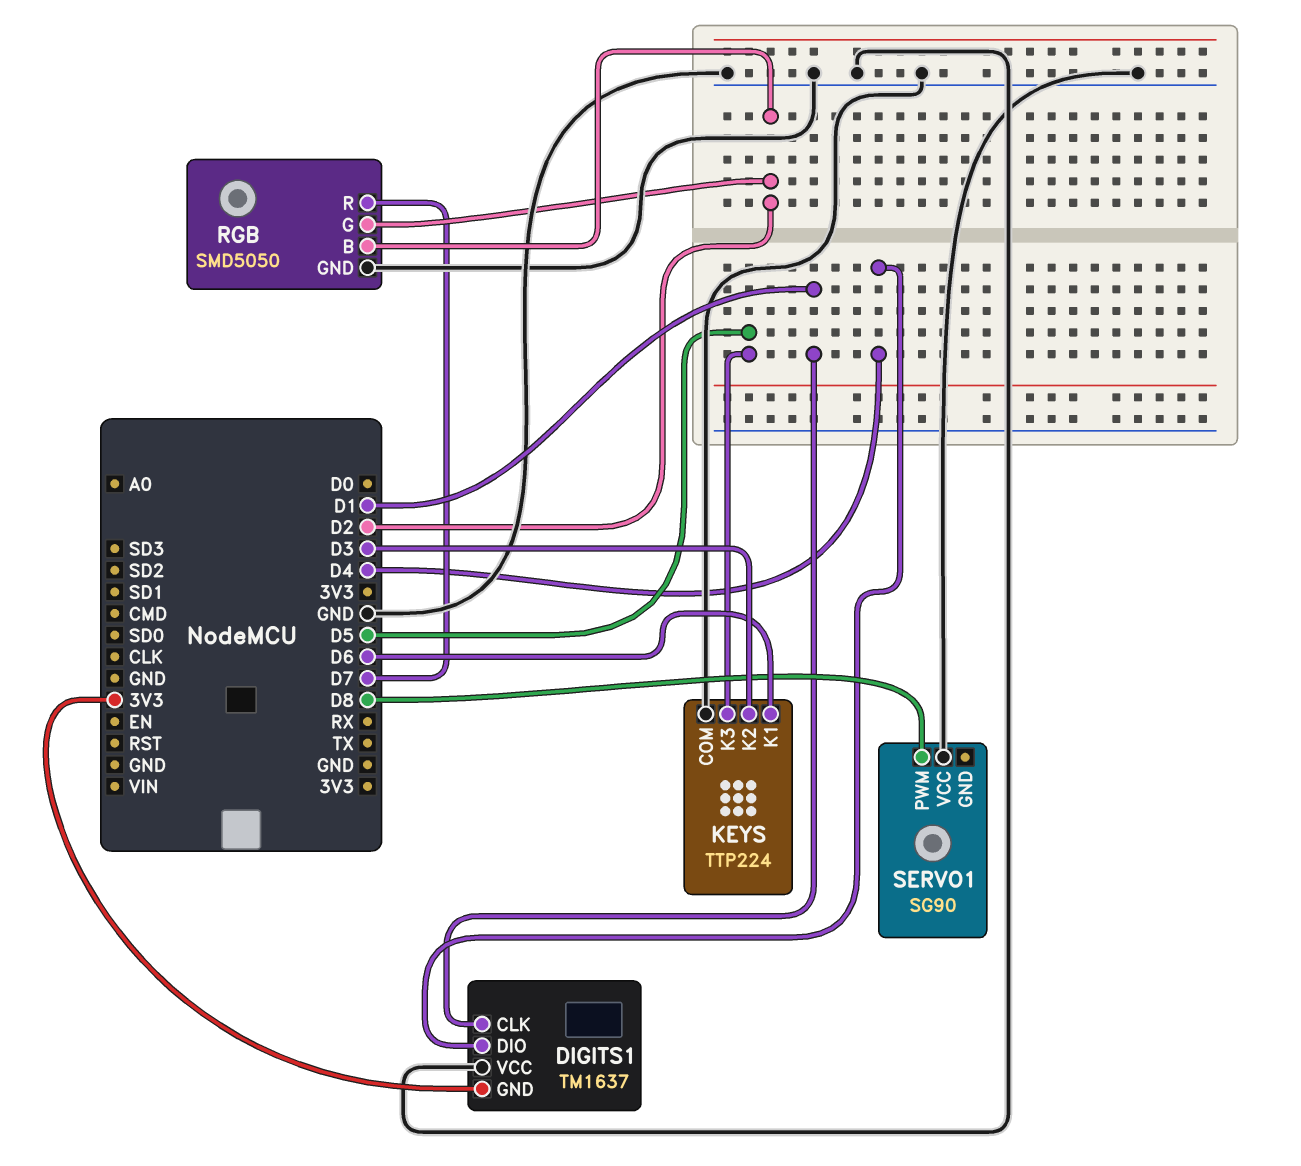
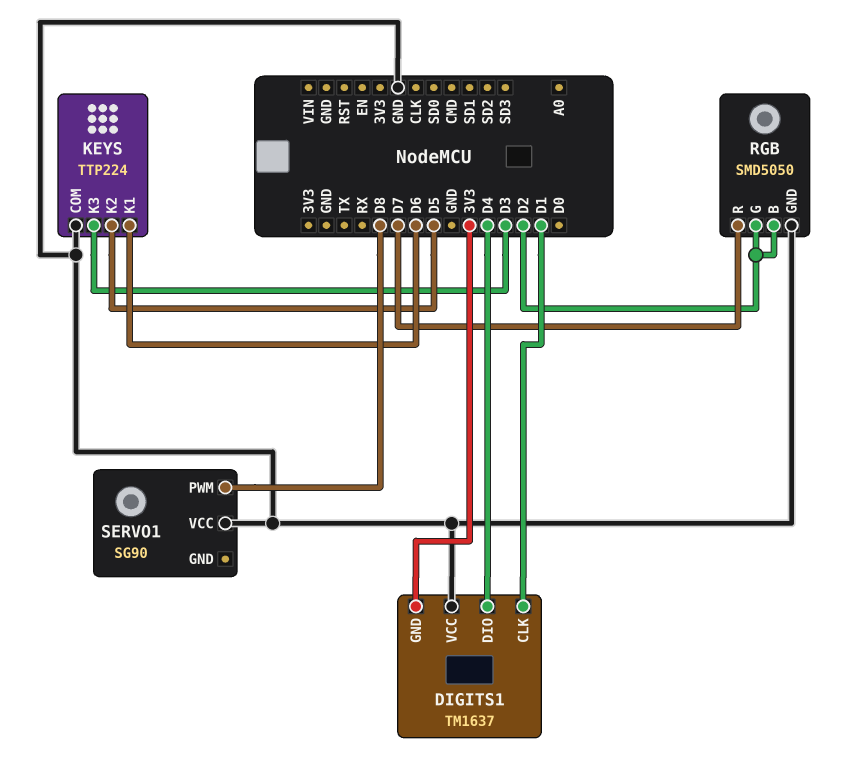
KEYS pin K2: D3 -> D5
KEYS pin K3: D5 -> D3

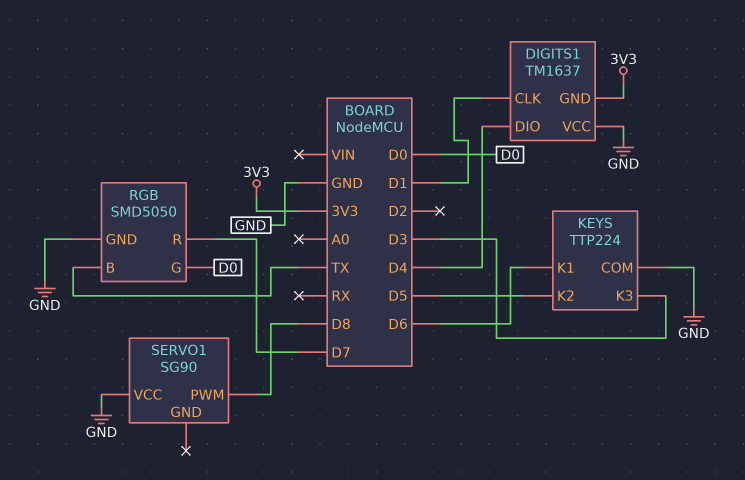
RGB pin B: D2 -> TX
RGB pin G: D2 -> D0

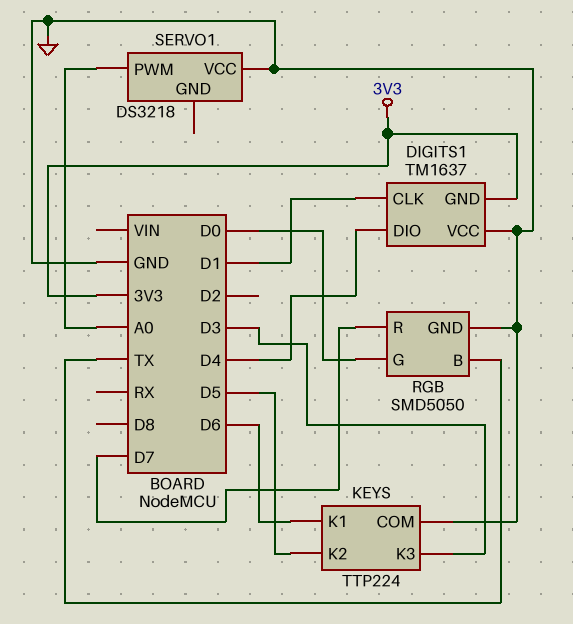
SERVO1: SG90 -> DS3218
SERVO1 pin PWM: D8 -> A0

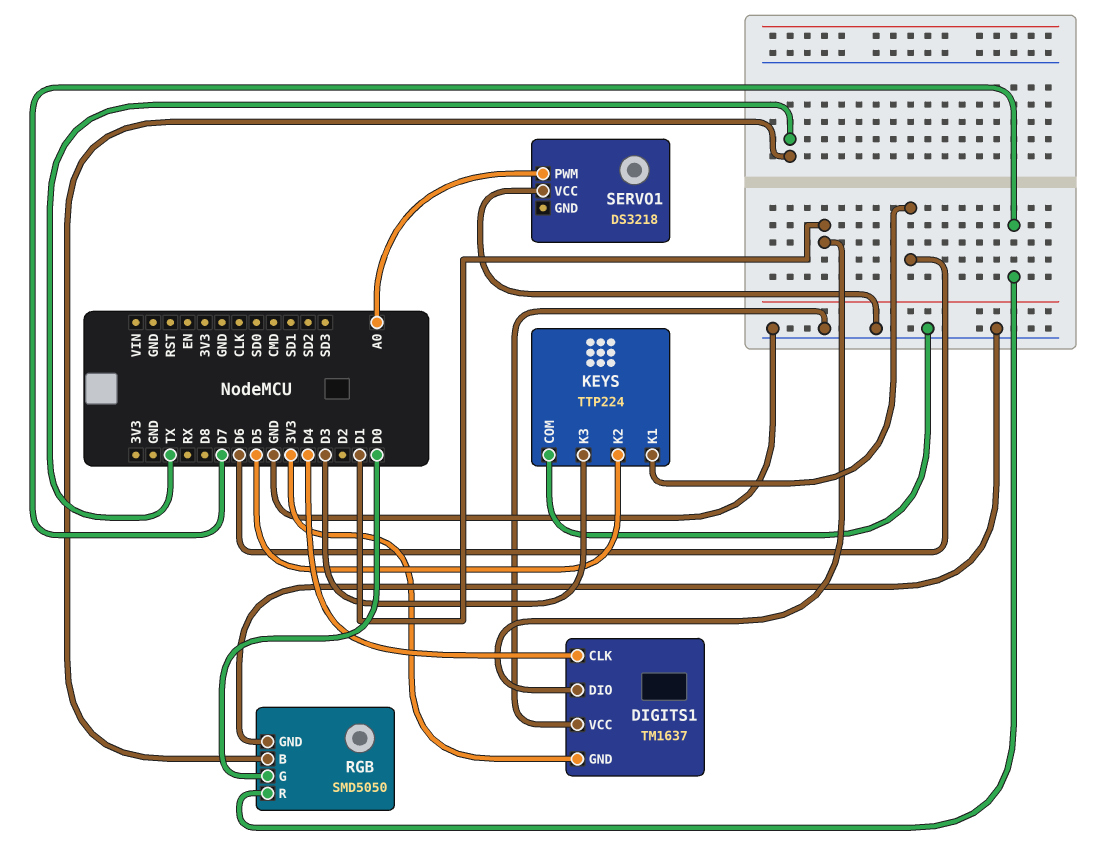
DIGITS1 pin CLK: D1 -> D4
DIGITS1 pin DIO: D4 -> D1

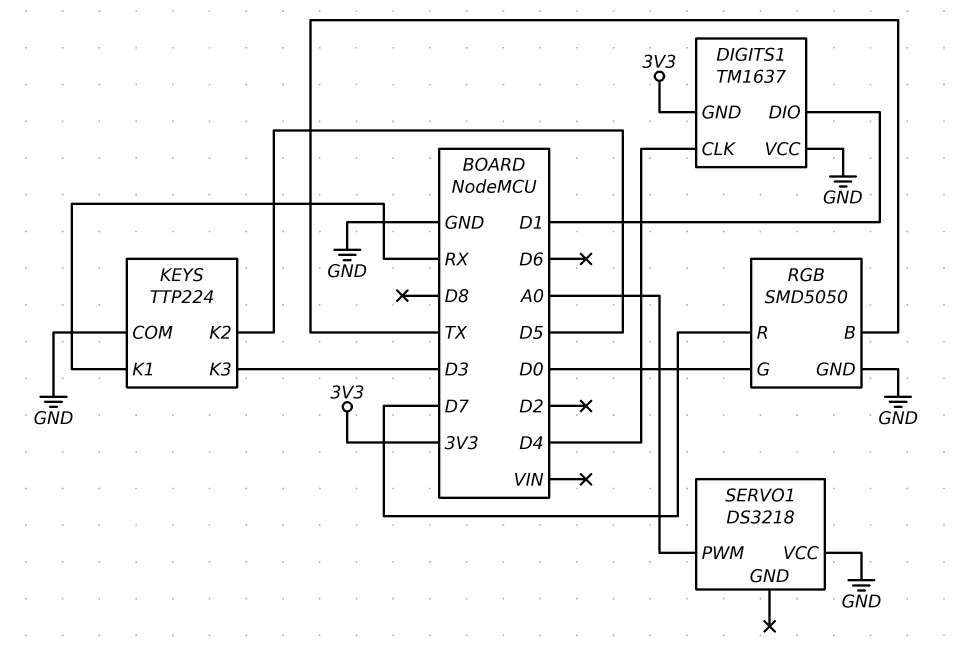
KEYS pin K1: D6 -> RX

